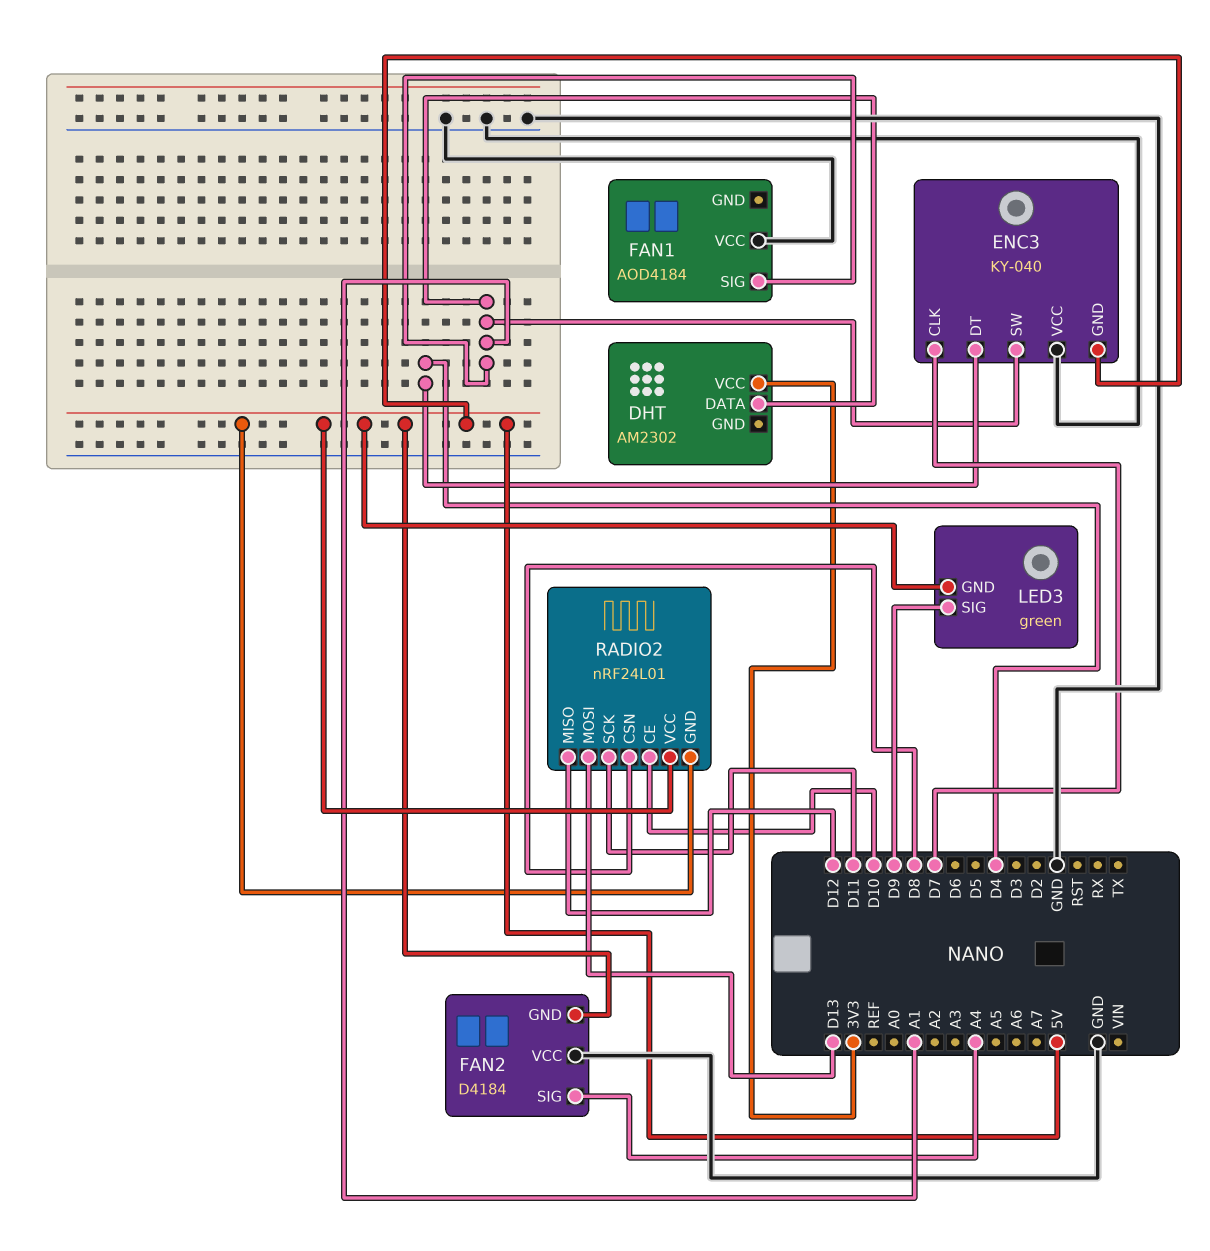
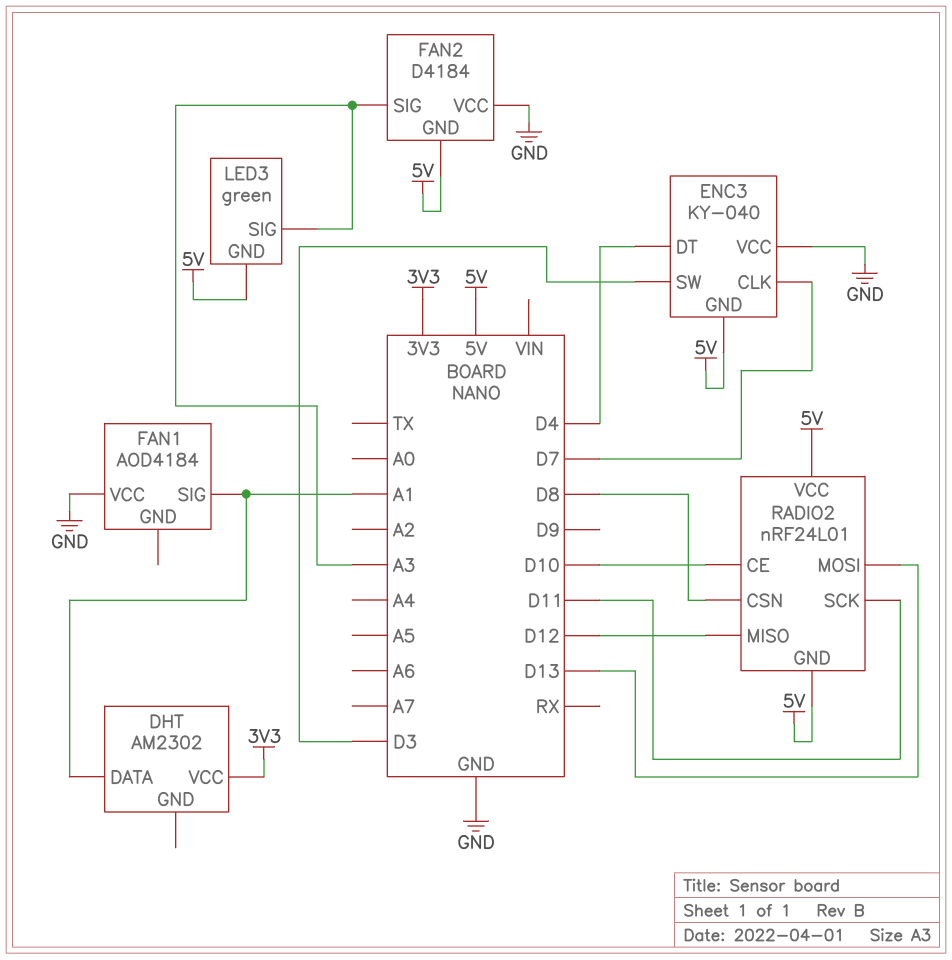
ENC3 pin SW: A1 -> D3
FAN2 pin SIG: A4 -> A3
LED3 pin SIG: D9 -> A3

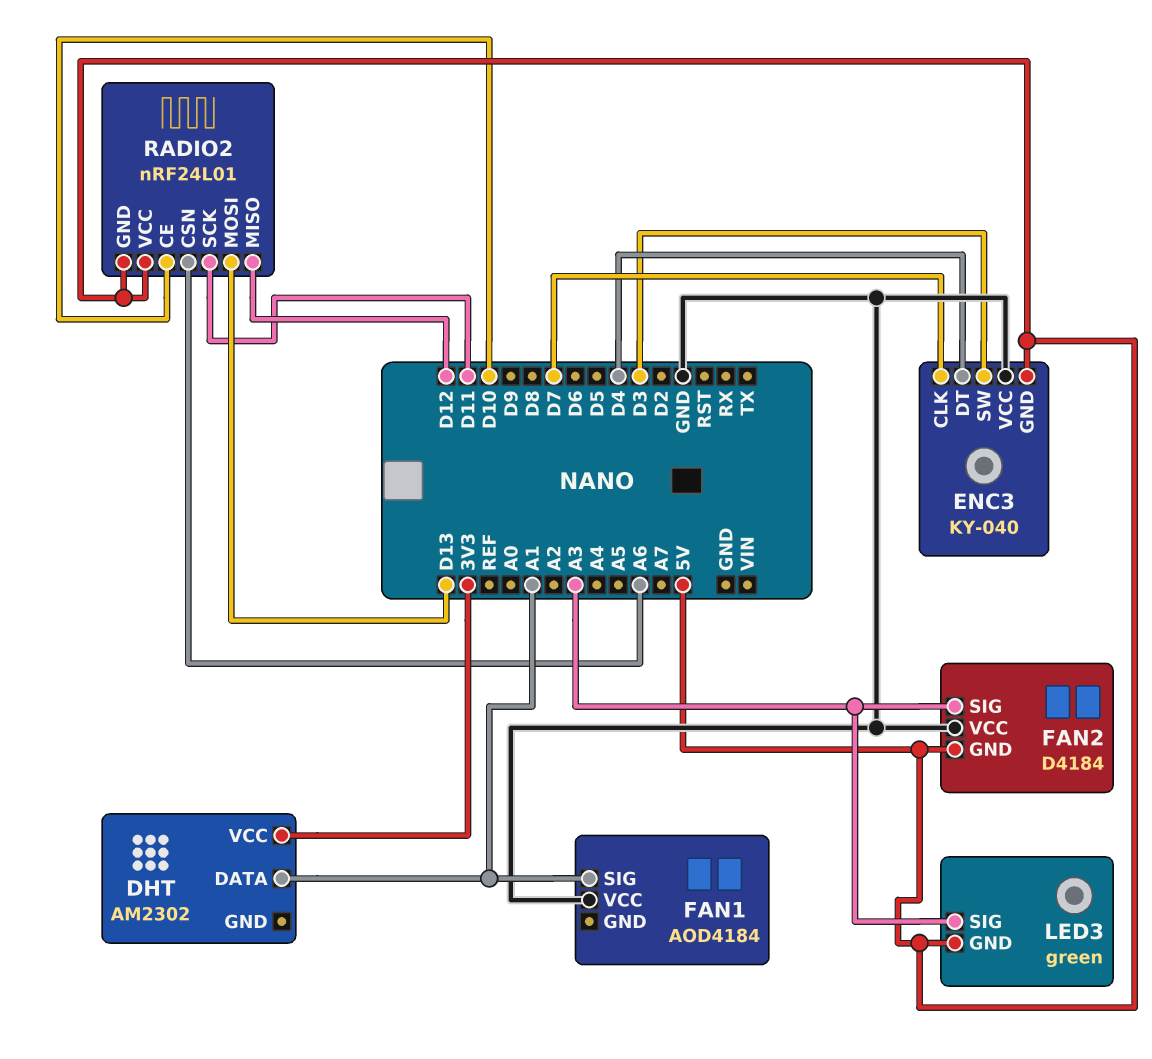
RADIO2 pin CSN: D8 -> A6

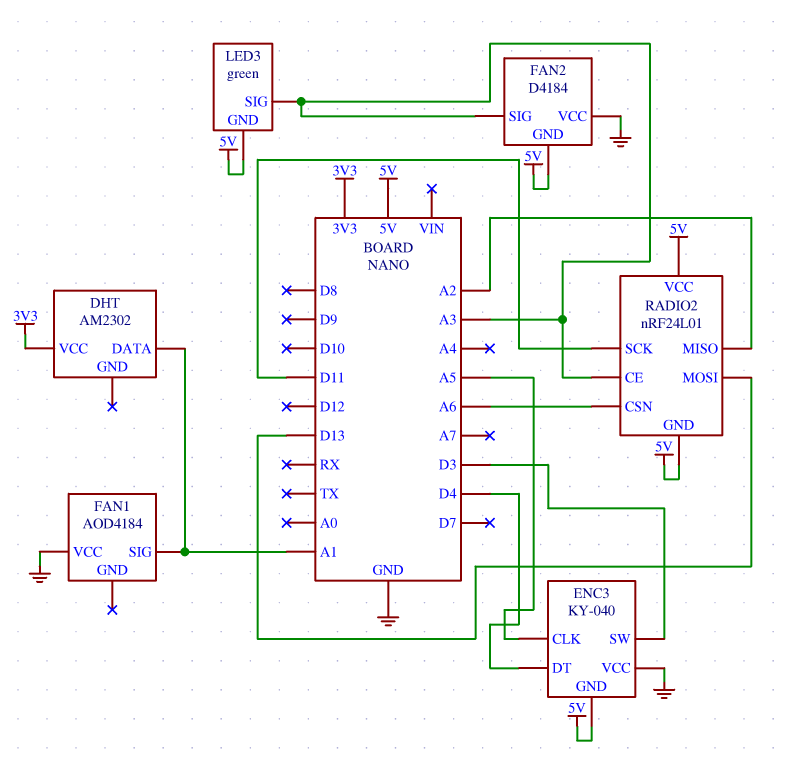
ENC3 pin CLK: D7 -> A5
RADIO2 pin CE: D10 -> A3
RADIO2 pin MISO: D12 -> A2

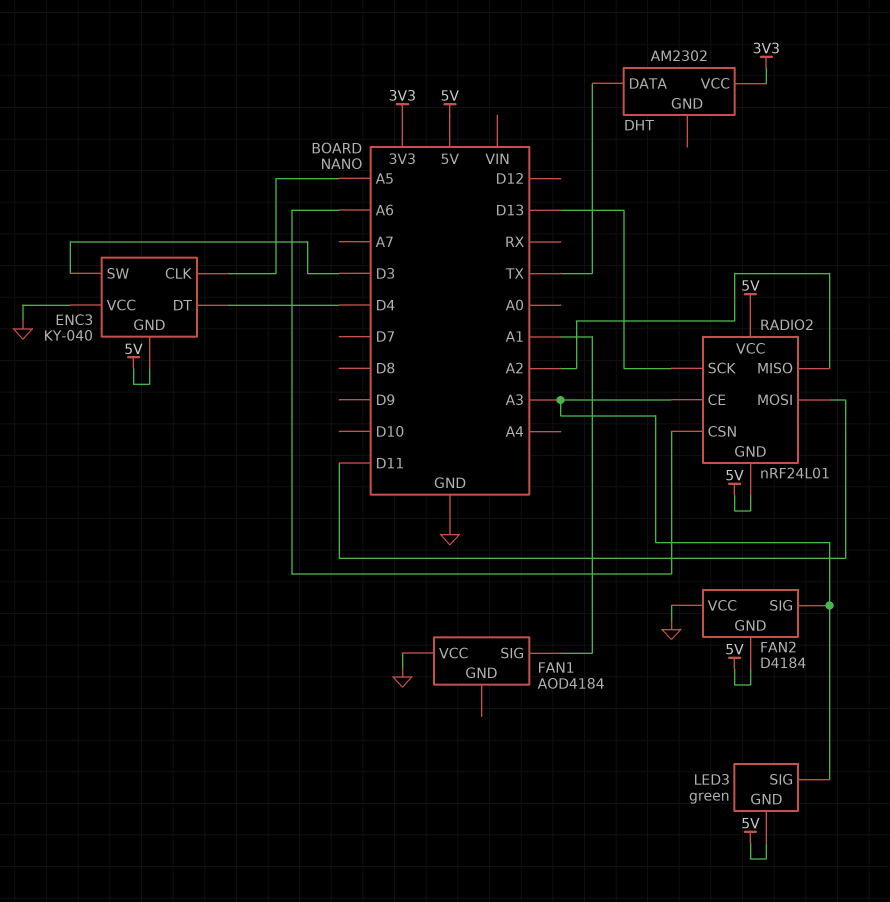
DHT pin DATA: A1 -> TX
RADIO2 pin MOSI: D13 -> D11
RADIO2 pin SCK: D11 -> D13

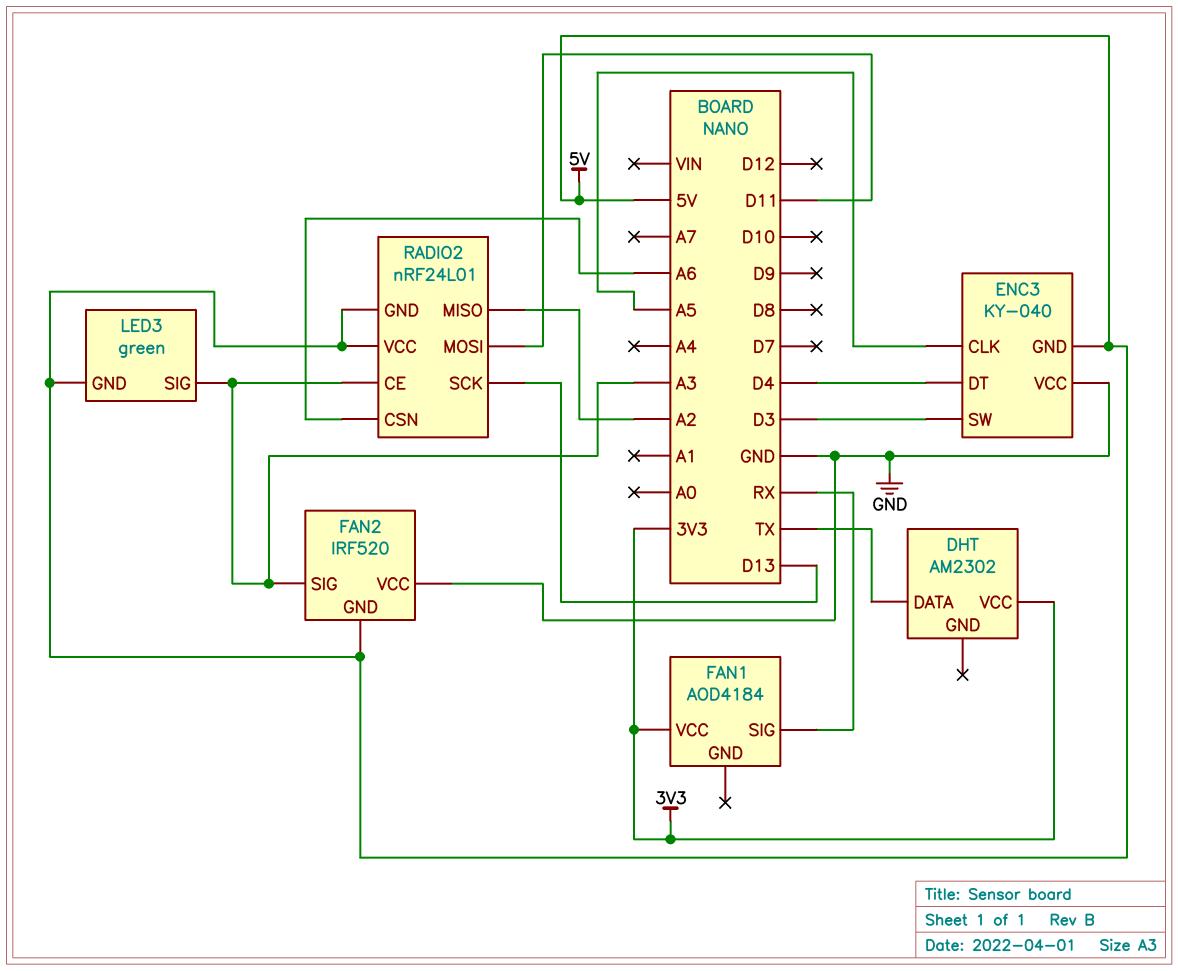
FAN1 pin SIG: A1 -> RX
FAN1 pin VCC: GND -> 3V3
FAN2: D4184 -> IRF520

